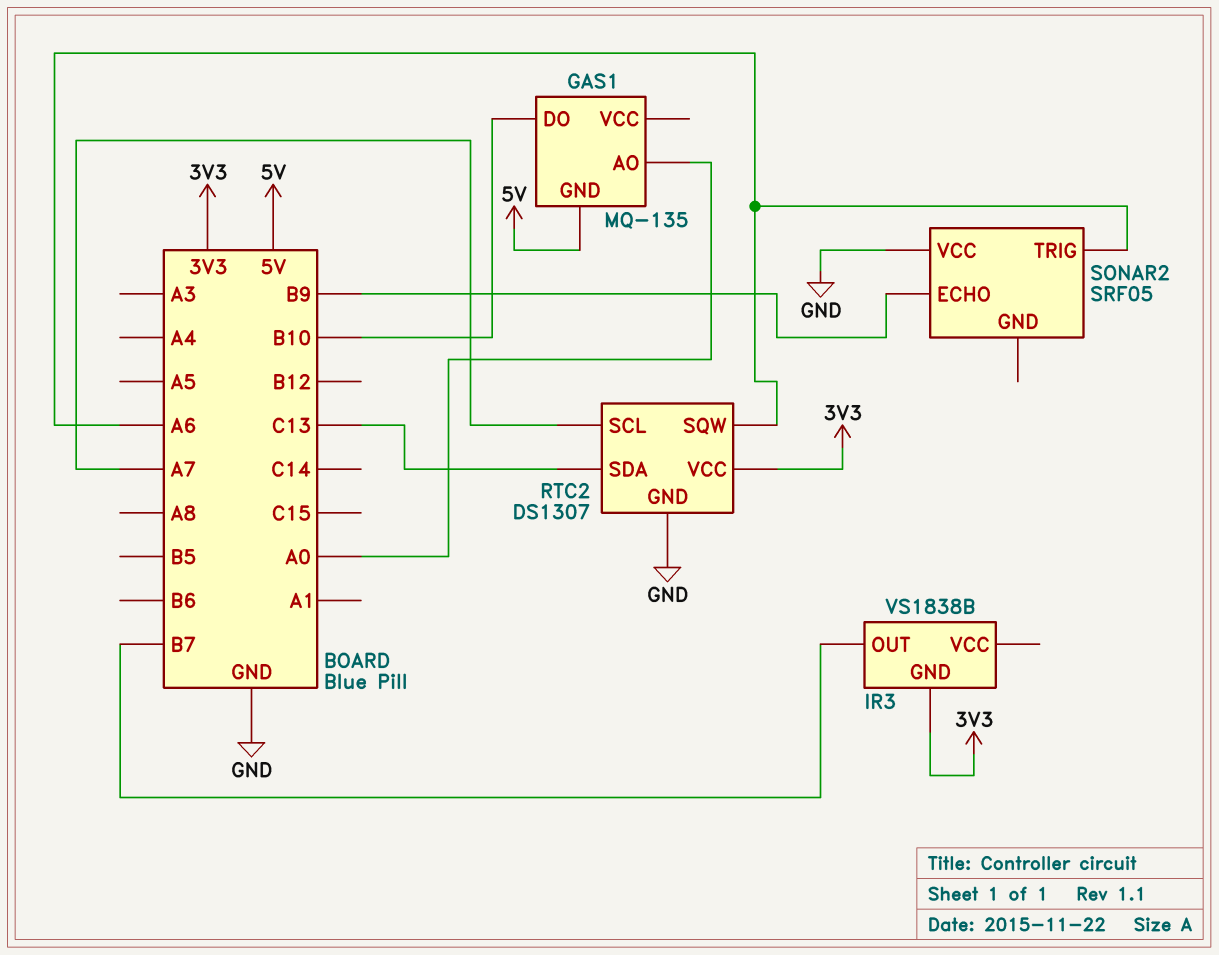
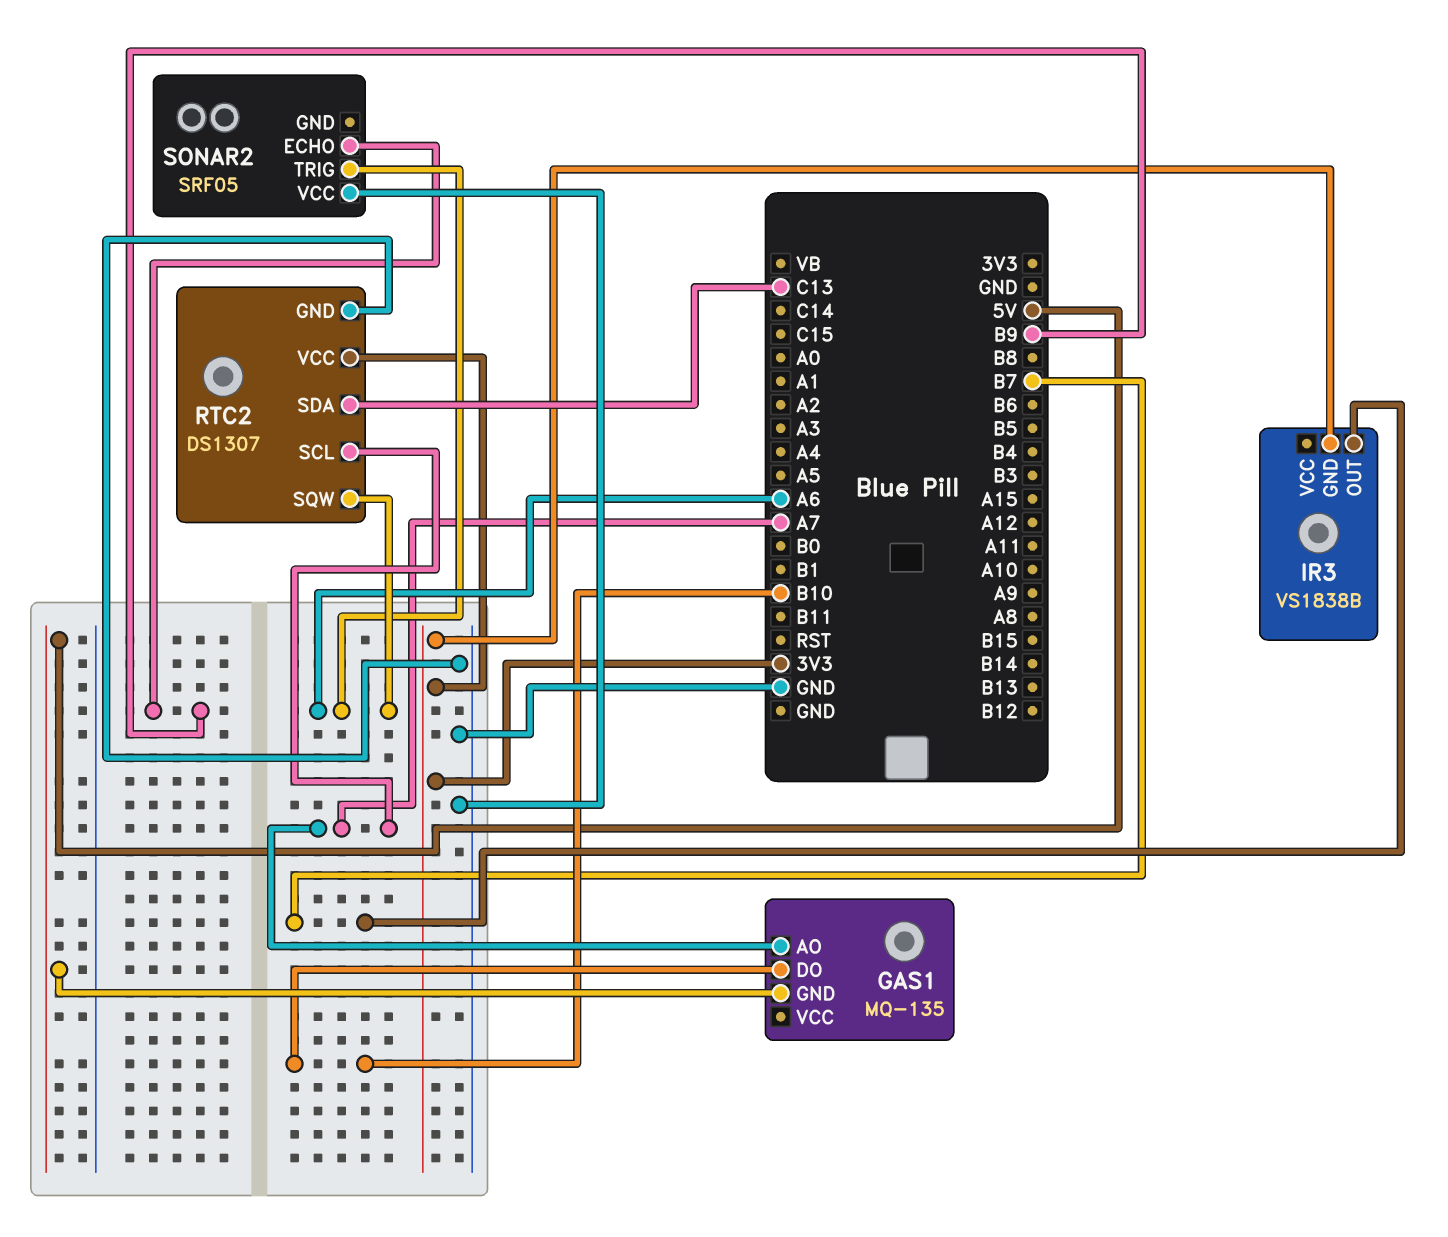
GAS1 pin AO: A0 -> A7

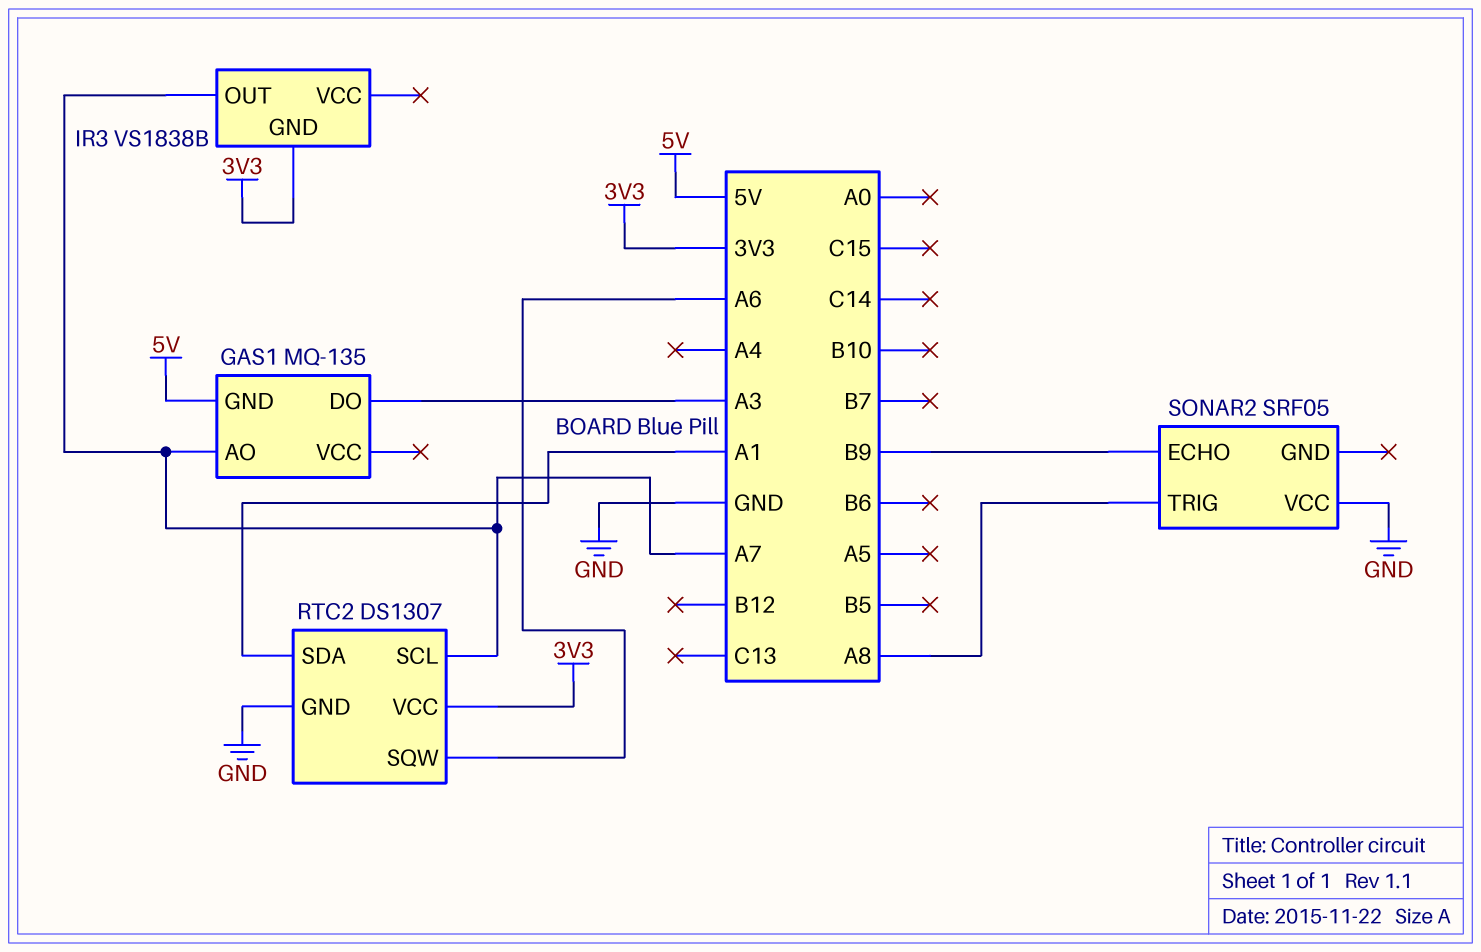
GAS1 pin DO: B10 -> A3
IR3 pin OUT: B7 -> A7
RTC2 pin SDA: C13 -> A1
SONAR2 pin TRIG: A6 -> A8

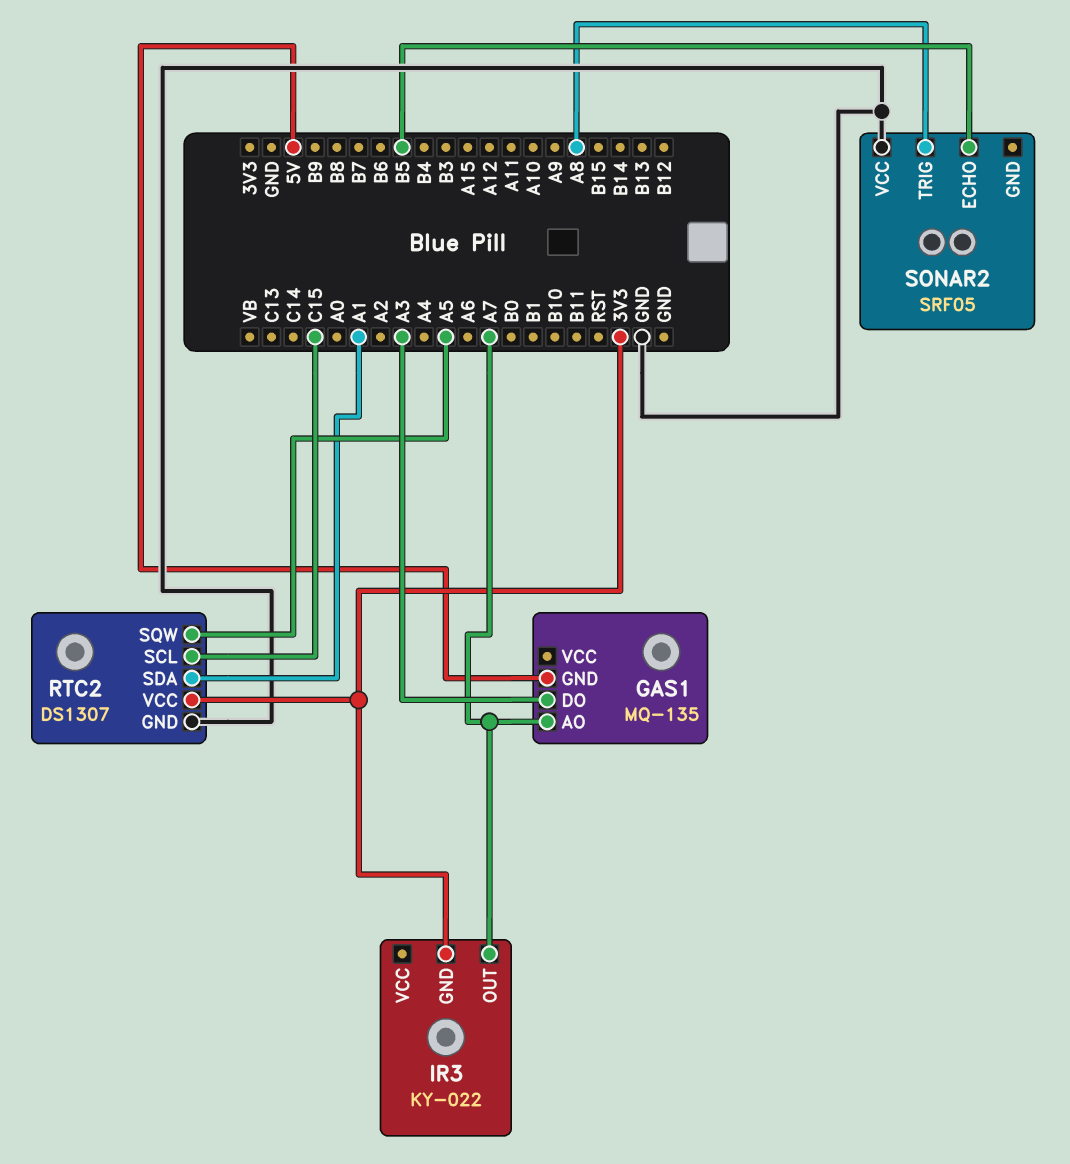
IR3: VS1838B -> KY-022
RTC2 pin SCL: A7 -> C15
RTC2 pin SQW: A6 -> A5
SONAR2 pin ECHO: B9 -> B5

